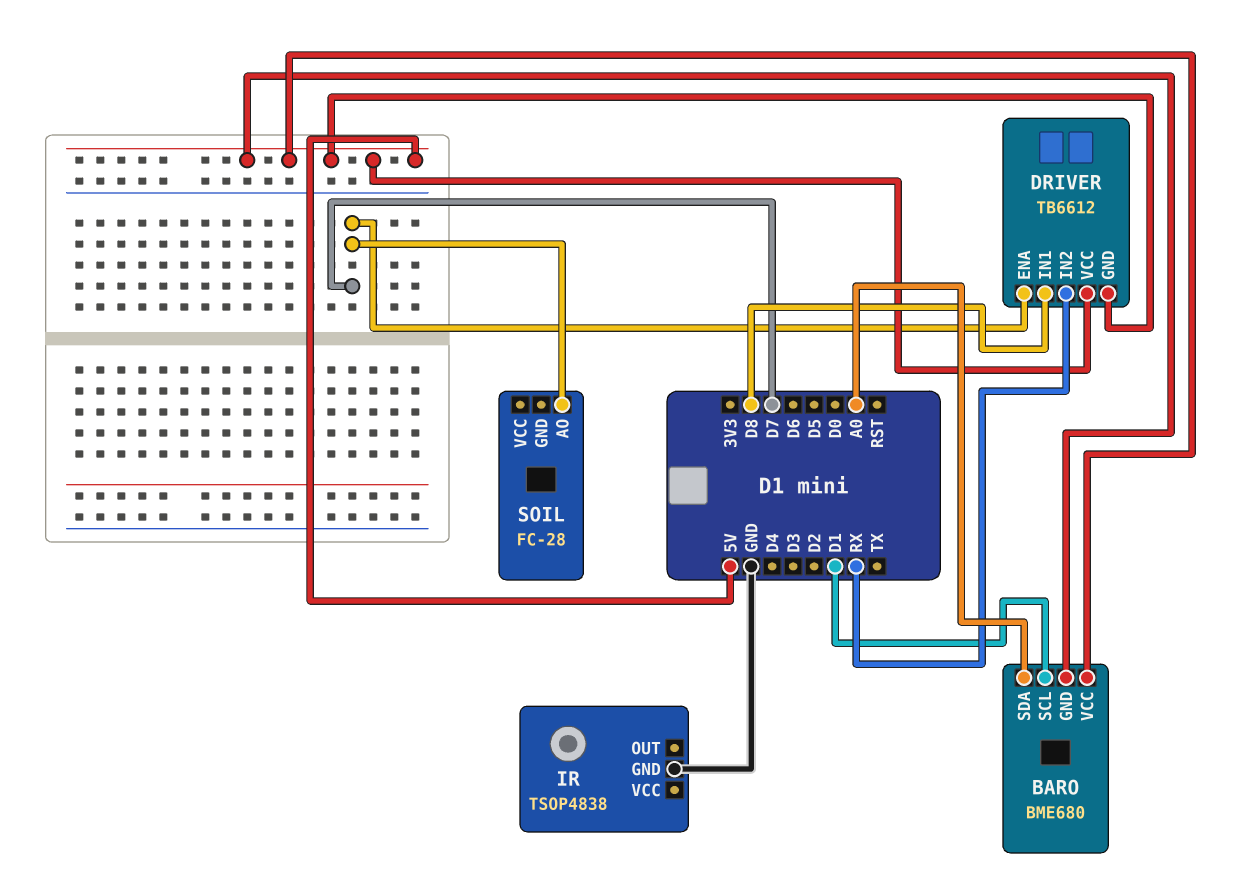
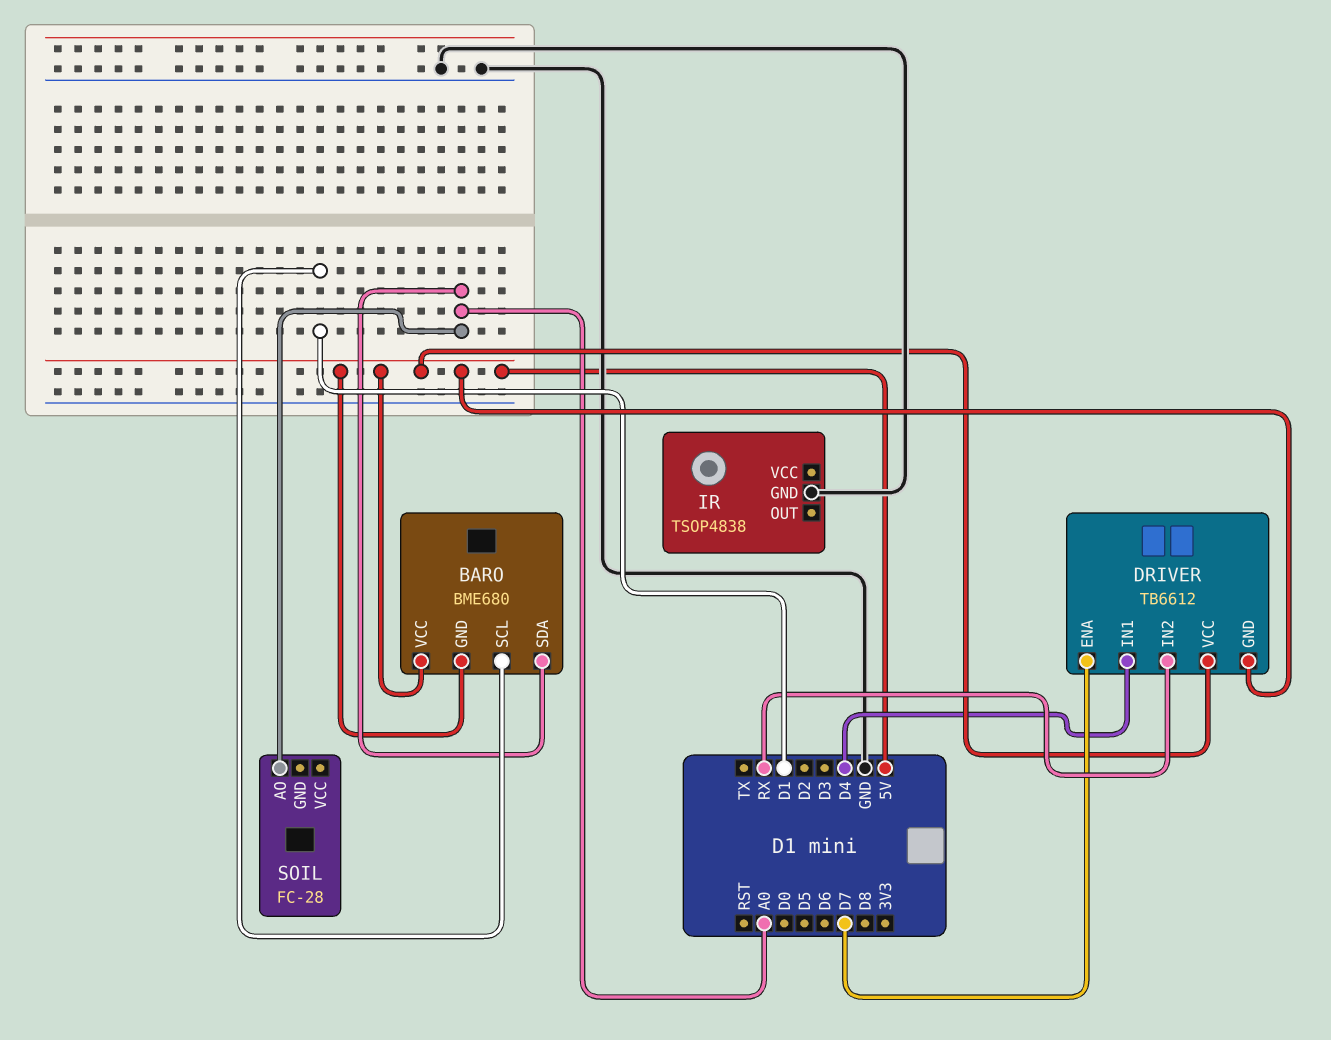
DRIVER pin IN1: D8 -> D4
SOIL pin AO: D7 -> A0

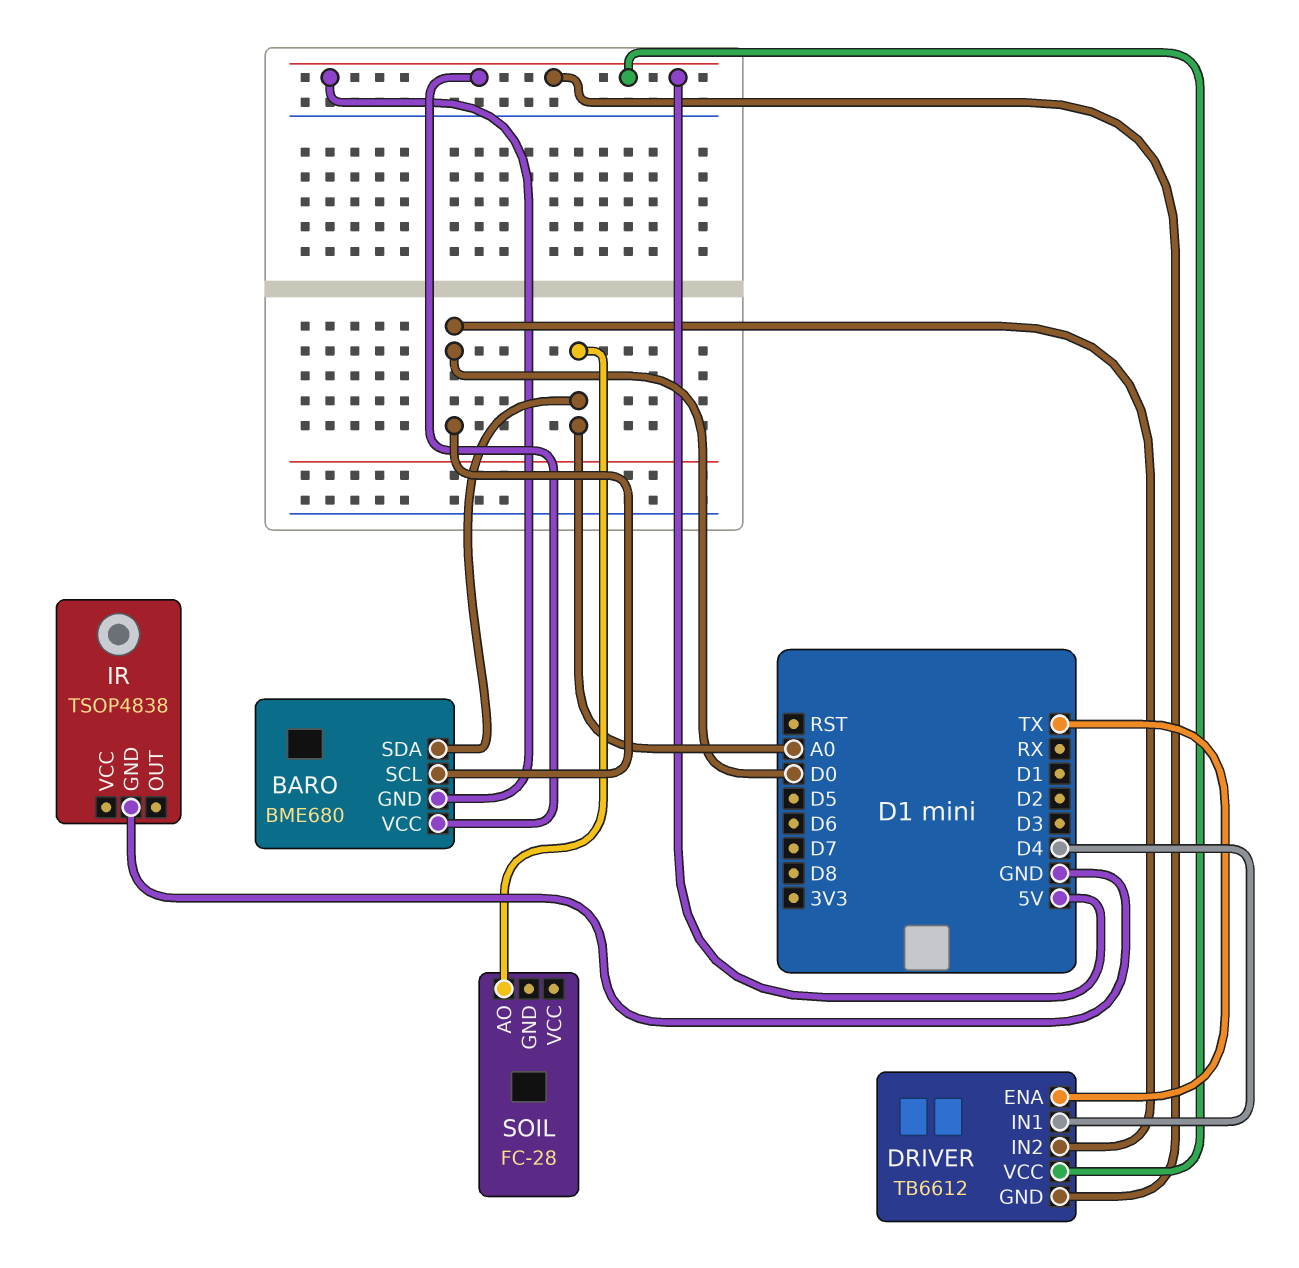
BARO pin SCL: D1 -> D0
DRIVER pin ENA: D7 -> TX
DRIVER pin IN2: RX -> D0

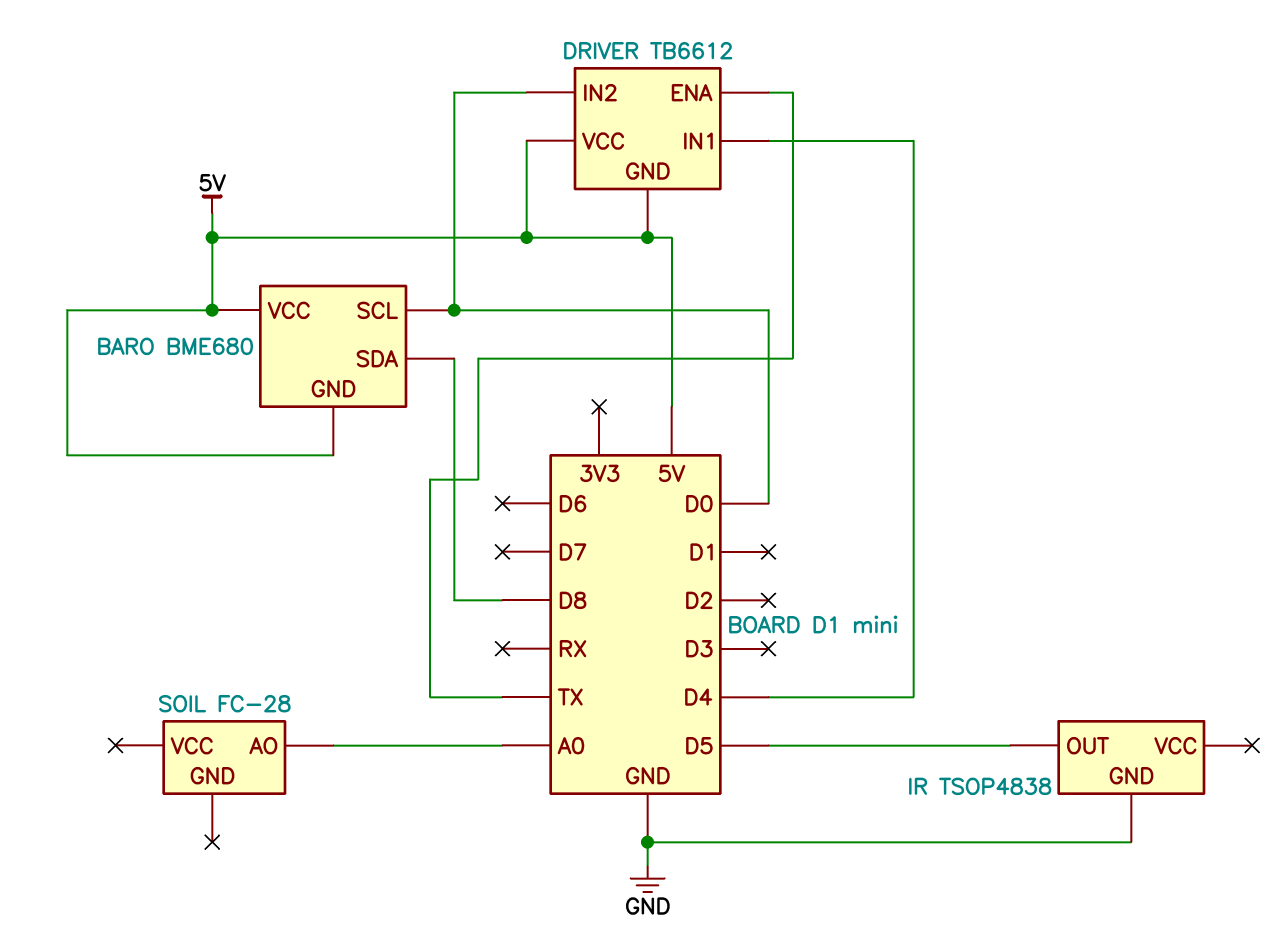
BARO pin SDA: A0 -> D8
IR pin OUT: none -> D5

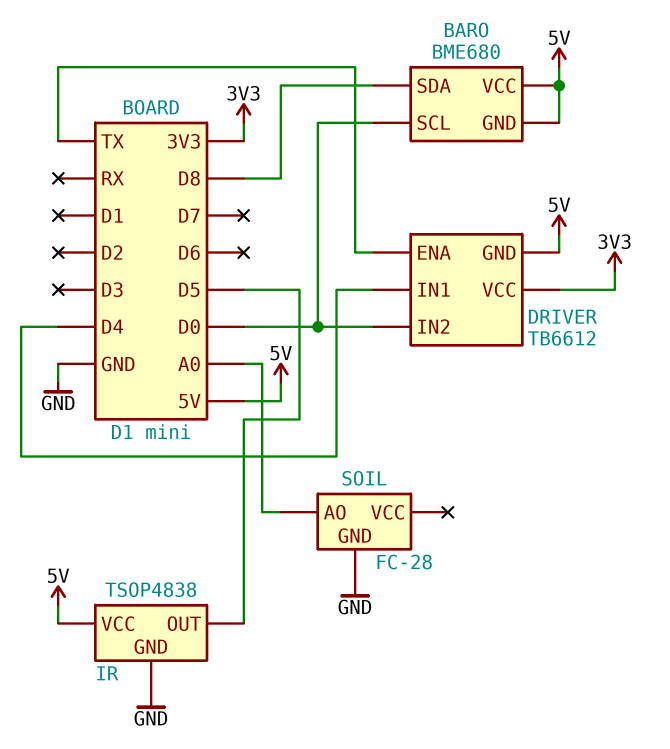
DRIVER pin VCC: 5V -> 3V3
IR pin VCC: none -> 5V
SOIL pin GND: none -> GND

